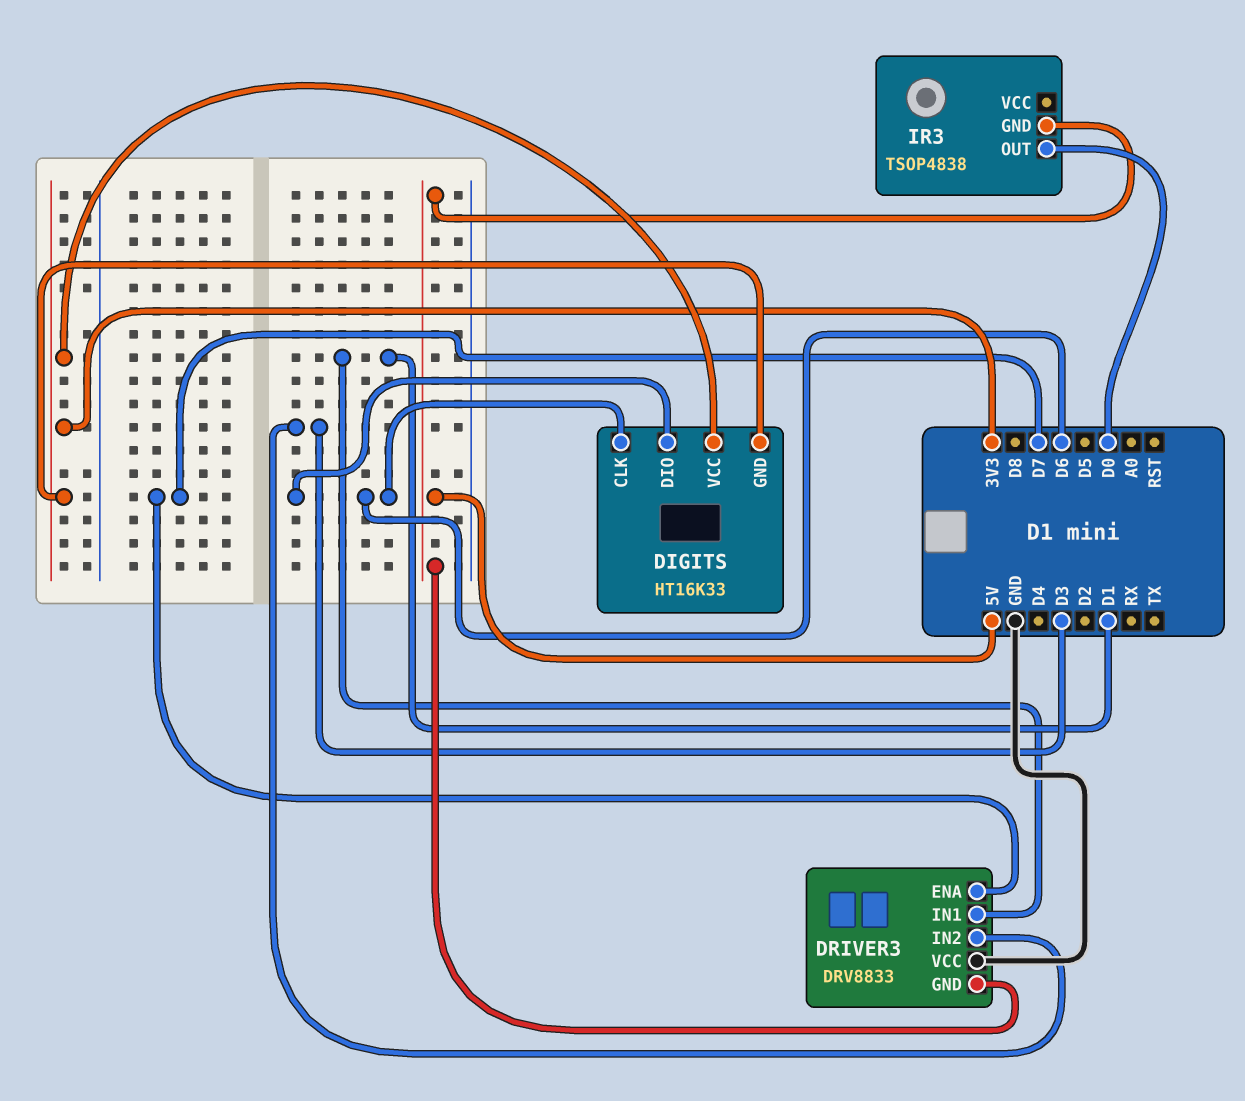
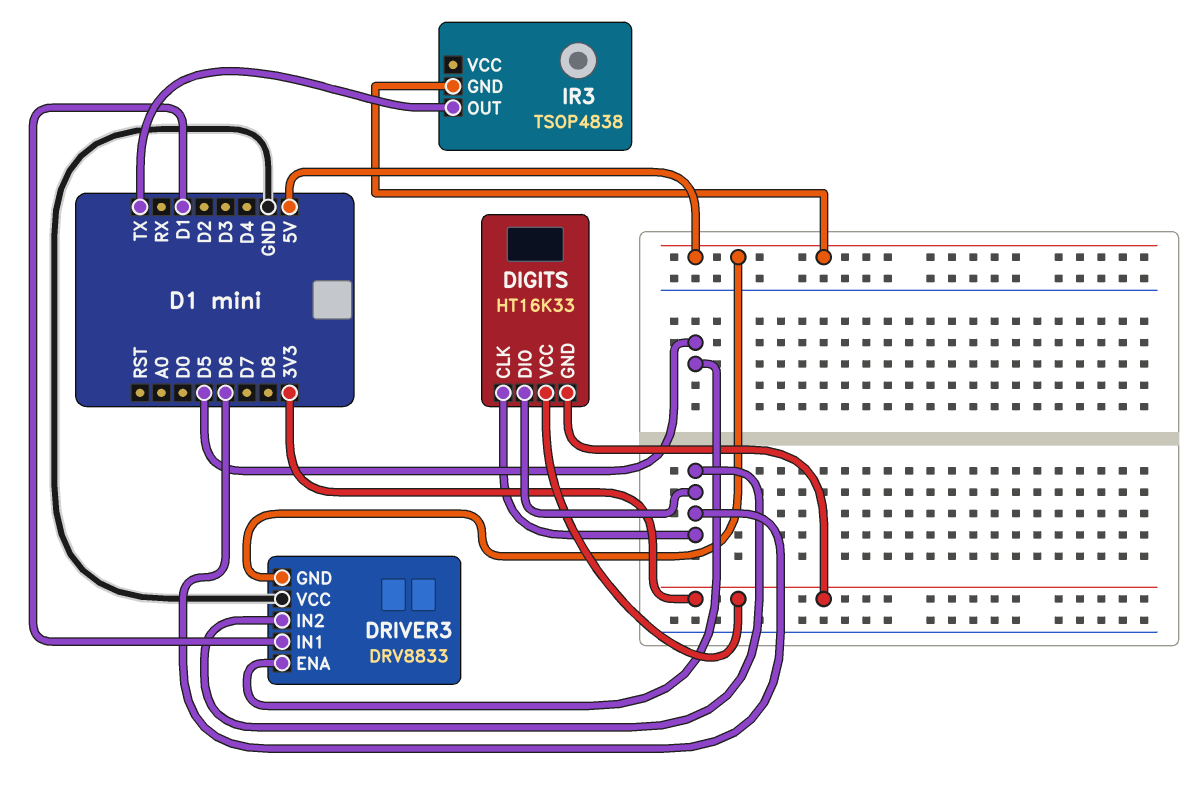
DRIVER3 pin ENA: D7 -> D5
DRIVER3 pin IN2: D3 -> D6
IR3 pin OUT: D0 -> TX

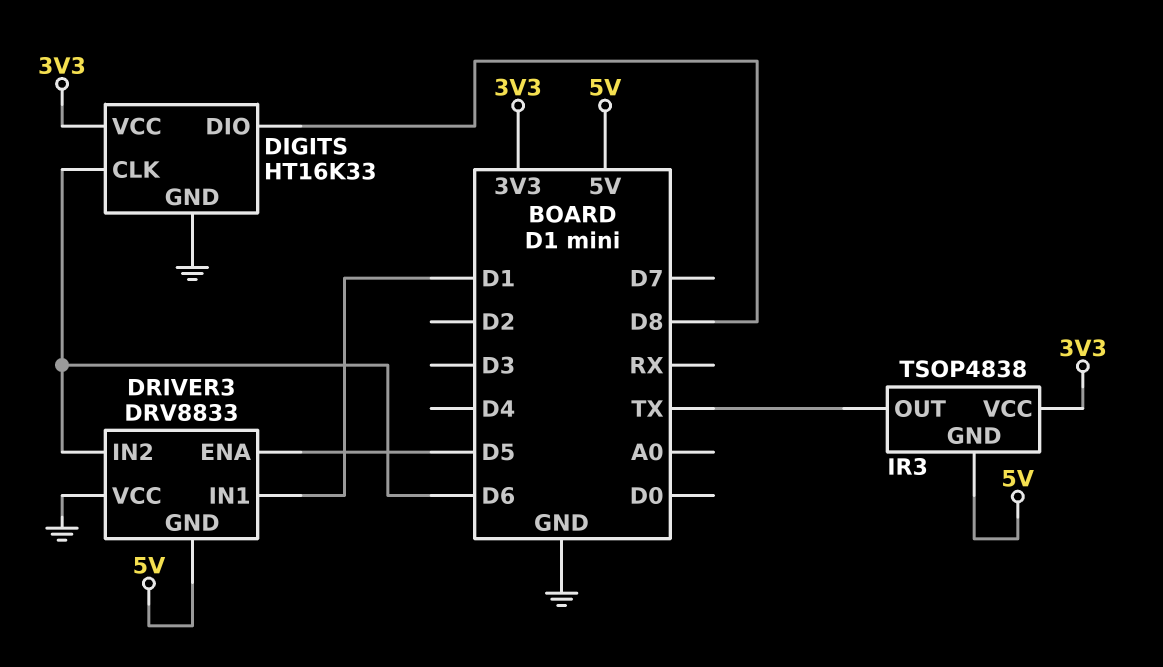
DIGITS pin DIO: D6 -> D8
DIGITS pin GND: 3V3 -> GND
IR3 pin VCC: none -> 3V3

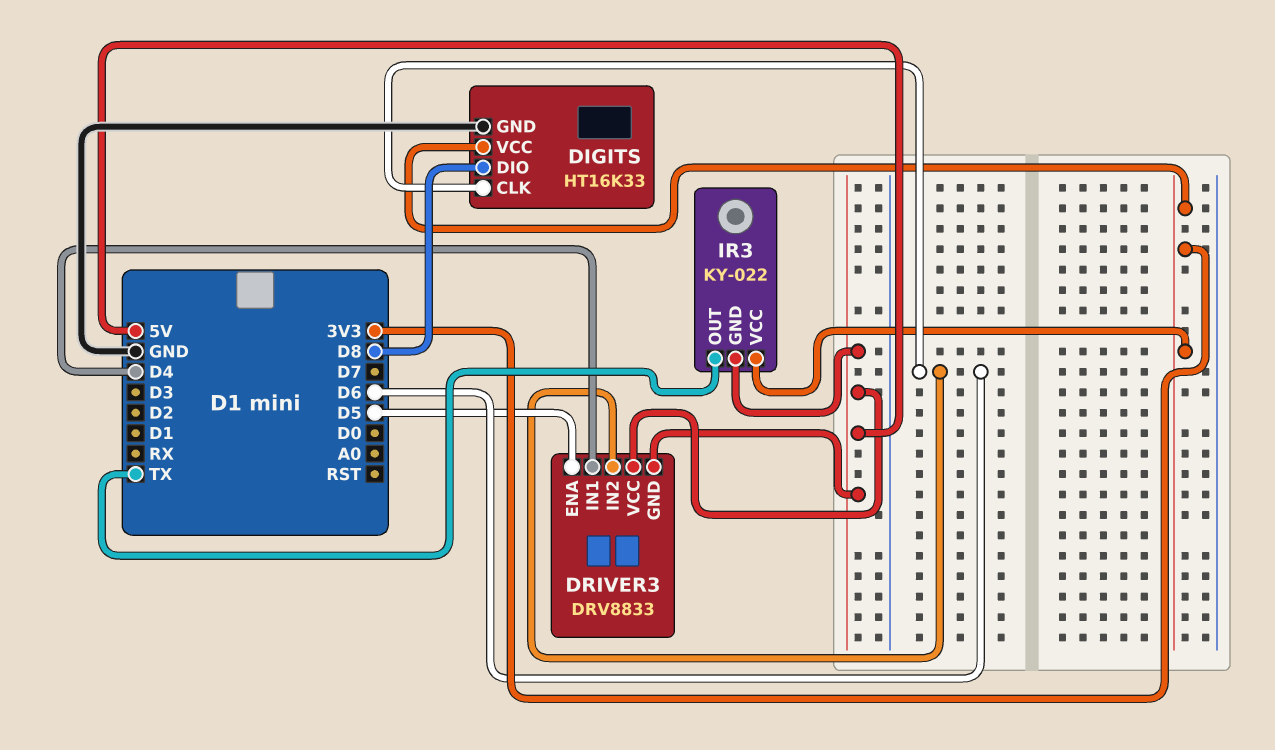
DRIVER3 pin IN1: D1 -> D4
DRIVER3 pin VCC: GND -> 5V
IR3: TSOP4838 -> KY-022

